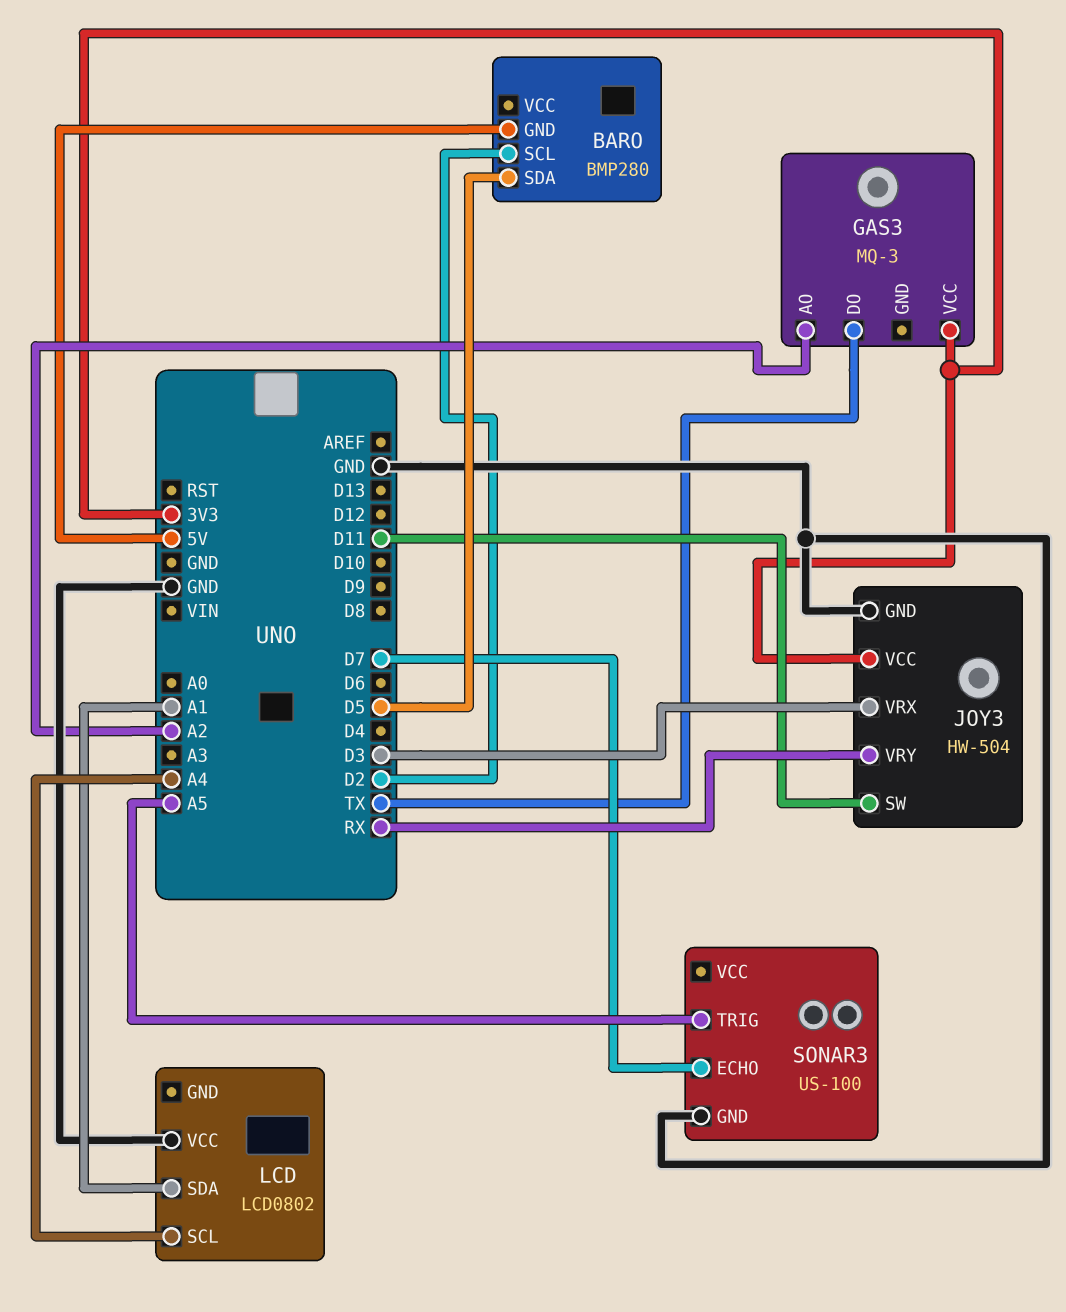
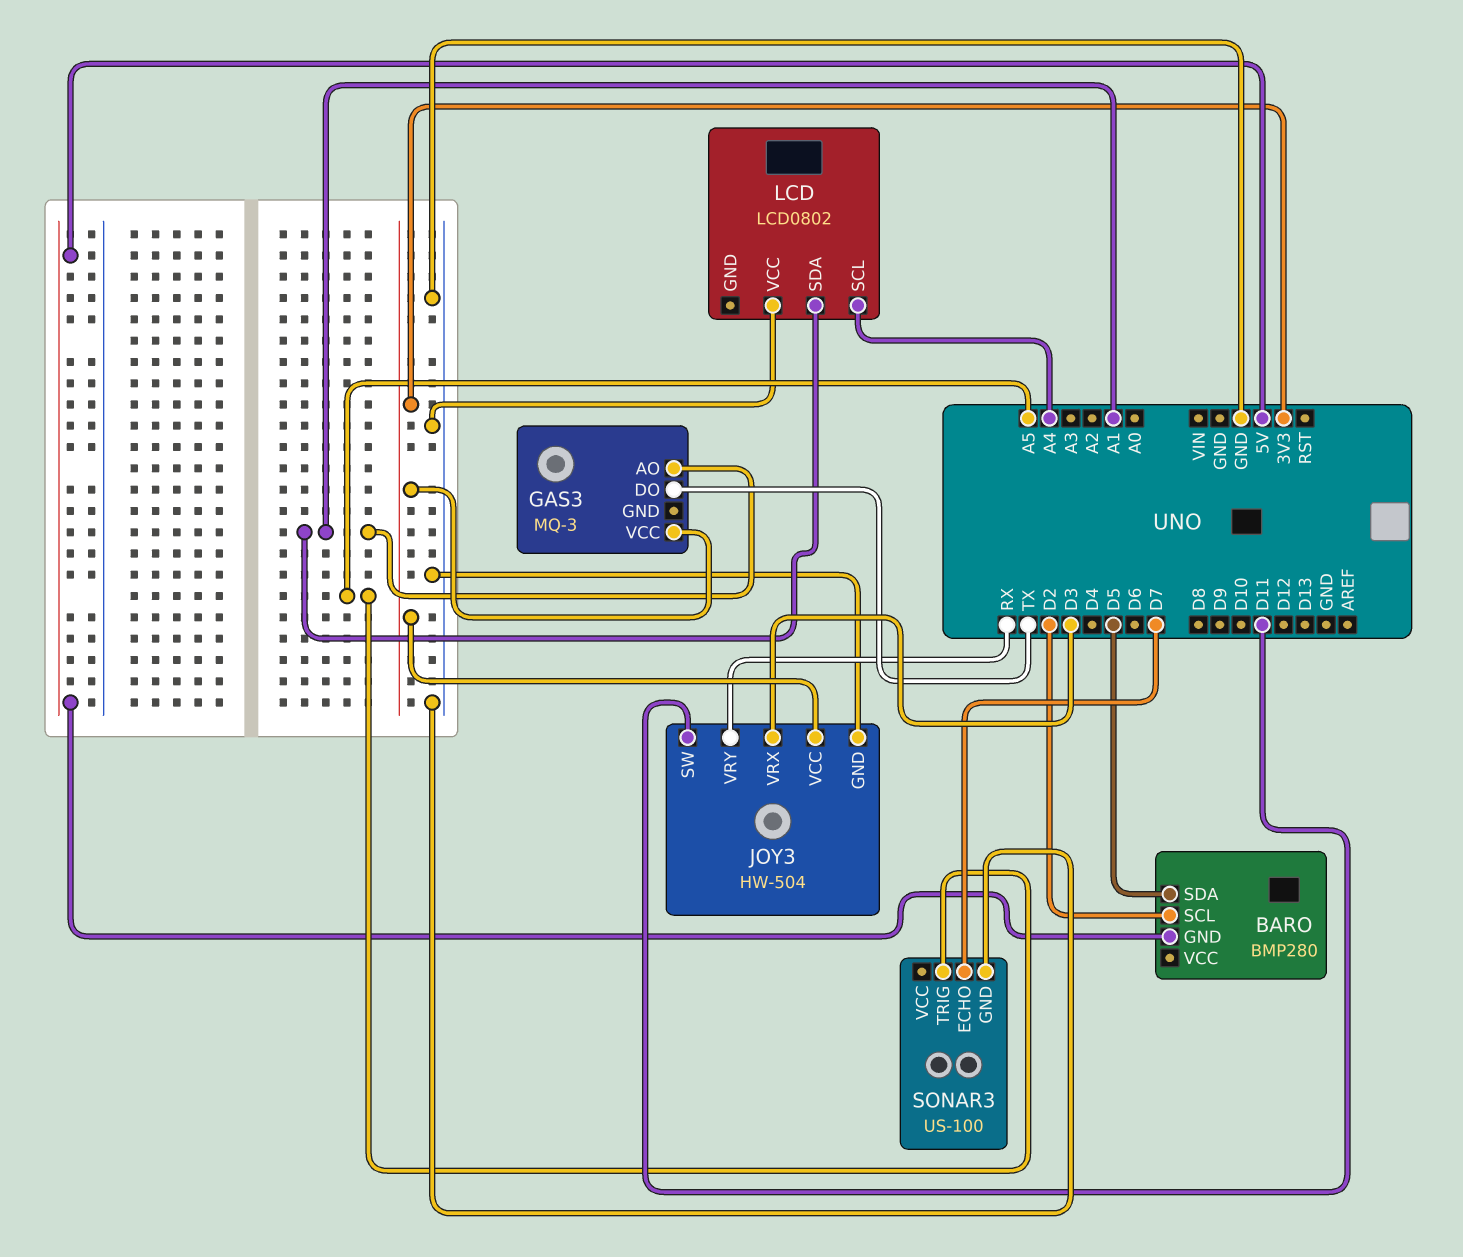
GAS3 pin AO: A2 -> A1

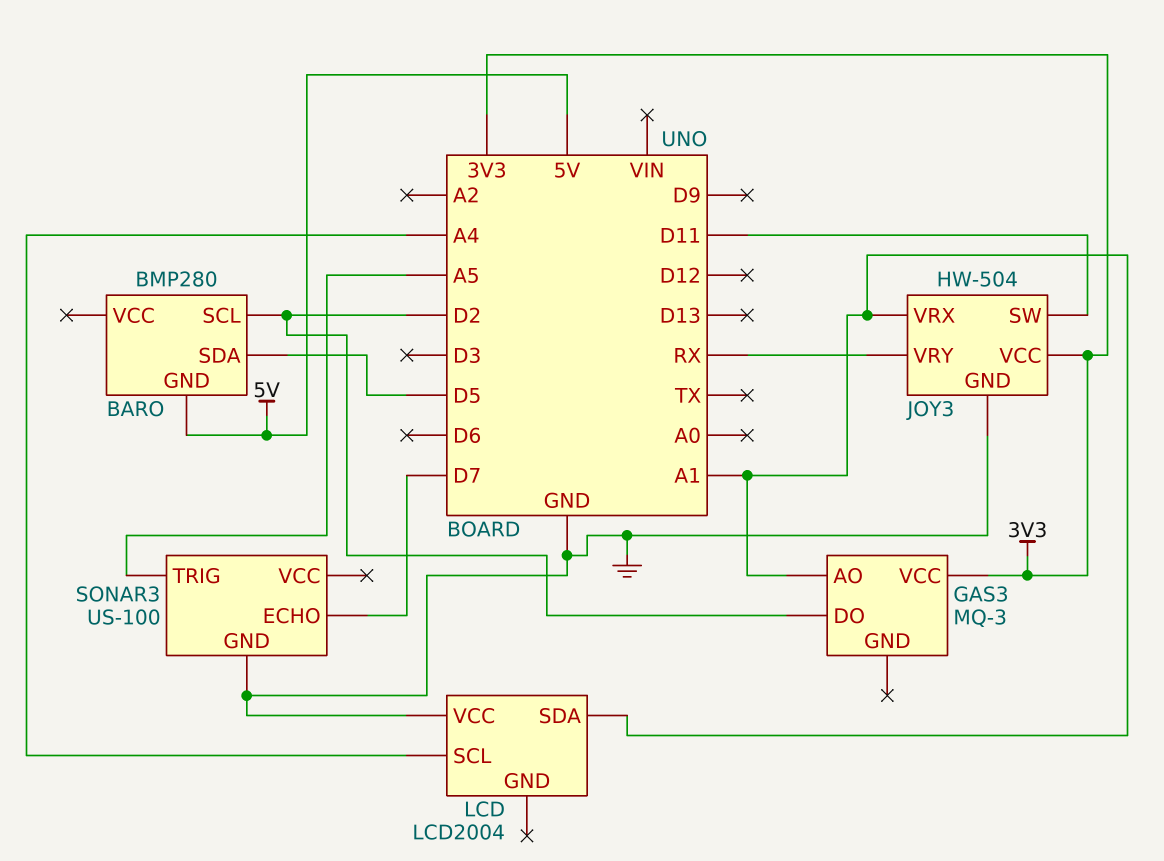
GAS3 pin DO: TX -> D2
JOY3 pin VRX: D3 -> A1
LCD: LCD0802 -> LCD2004

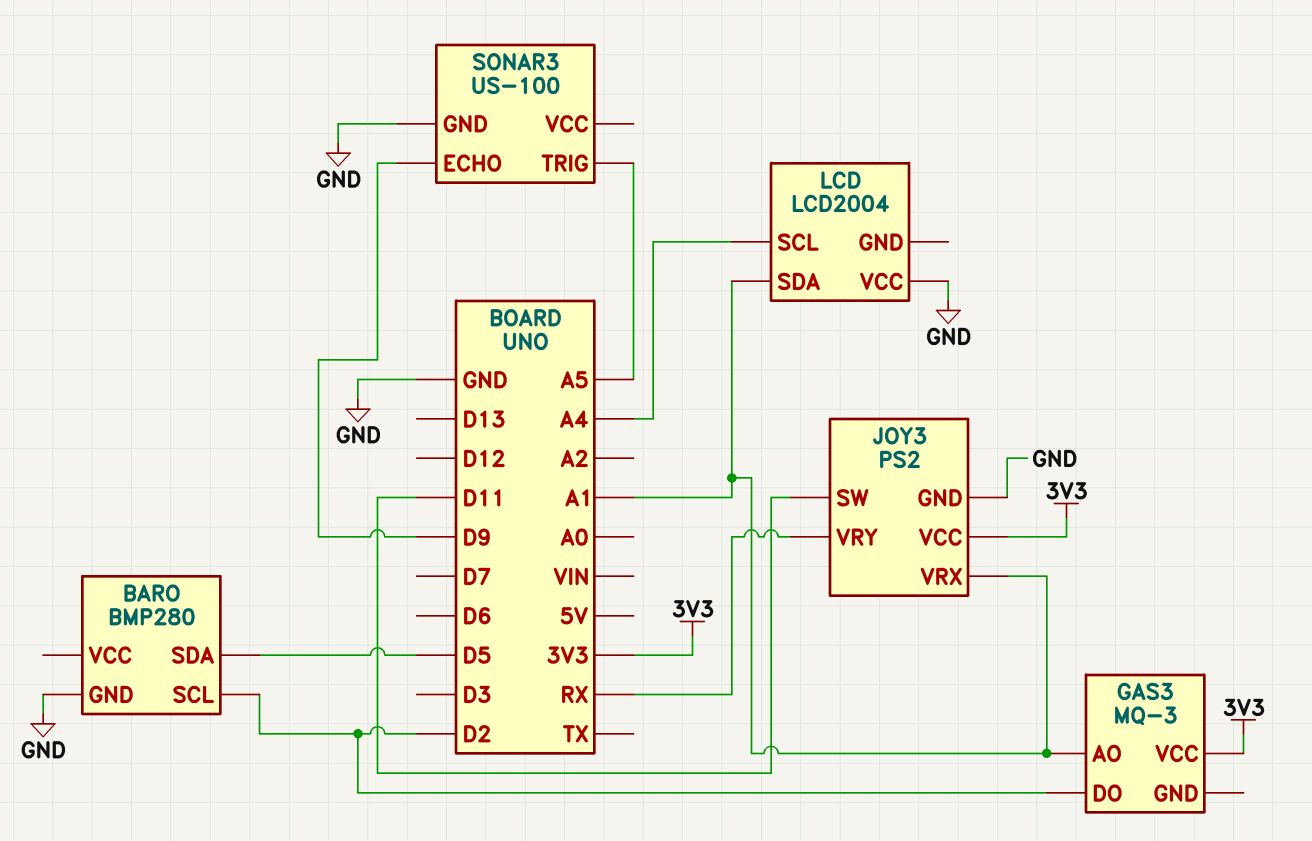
BARO pin GND: 5V -> GND
JOY3: HW-504 -> PS2
SONAR3 pin ECHO: D7 -> D9

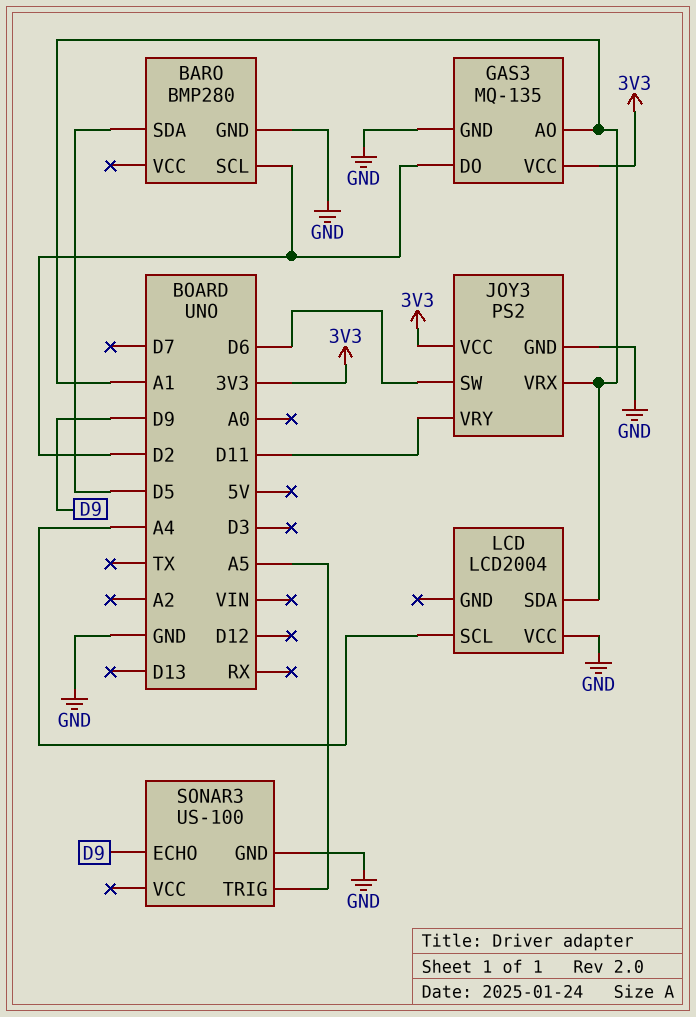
GAS3: MQ-3 -> MQ-135
GAS3 pin GND: none -> GND
JOY3 pin SW: D11 -> D6
JOY3 pin VRY: RX -> D11

